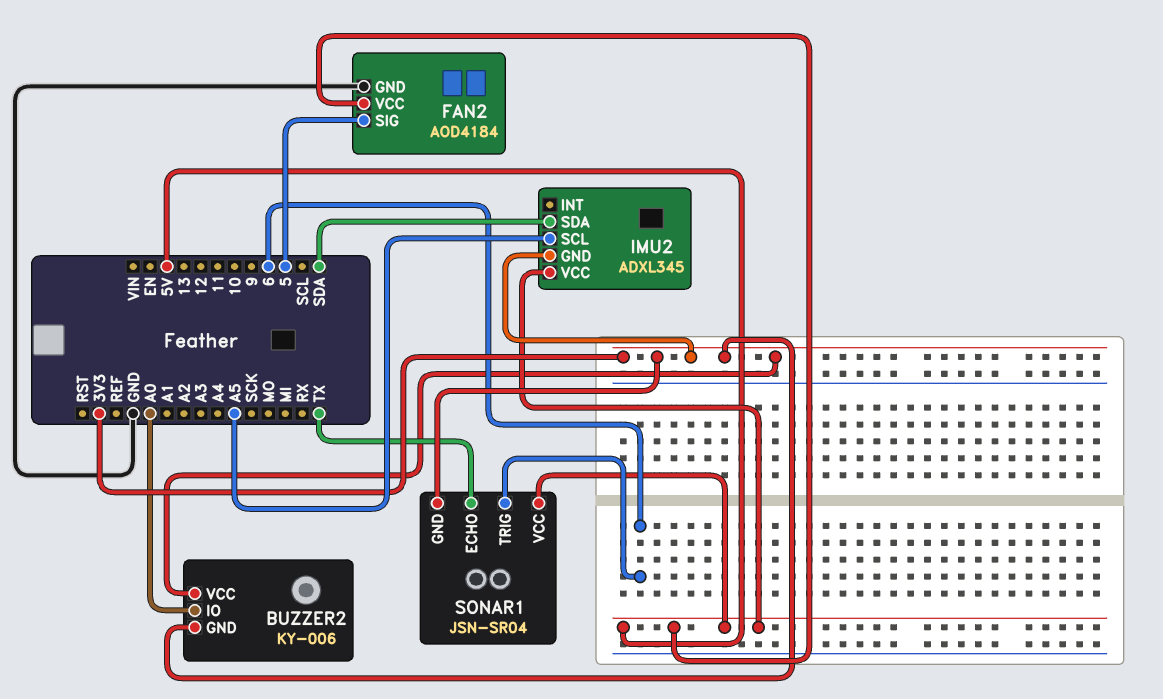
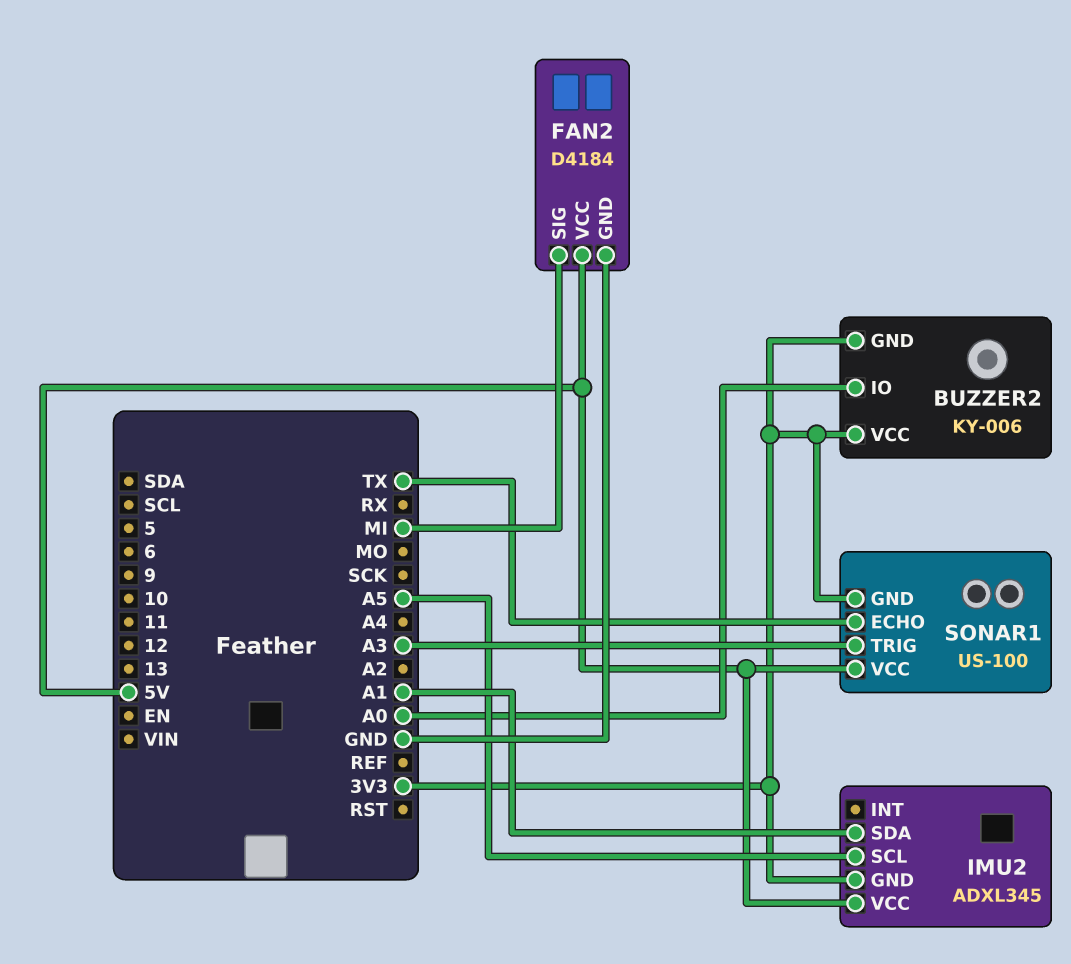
FAN2: AOD4184 -> D4184
FAN2 pin SIG: 5 -> MI
IMU2 pin SDA: SDA -> A1
SONAR1: JSN-SR04 -> US-100
SONAR1 pin TRIG: 6 -> A3

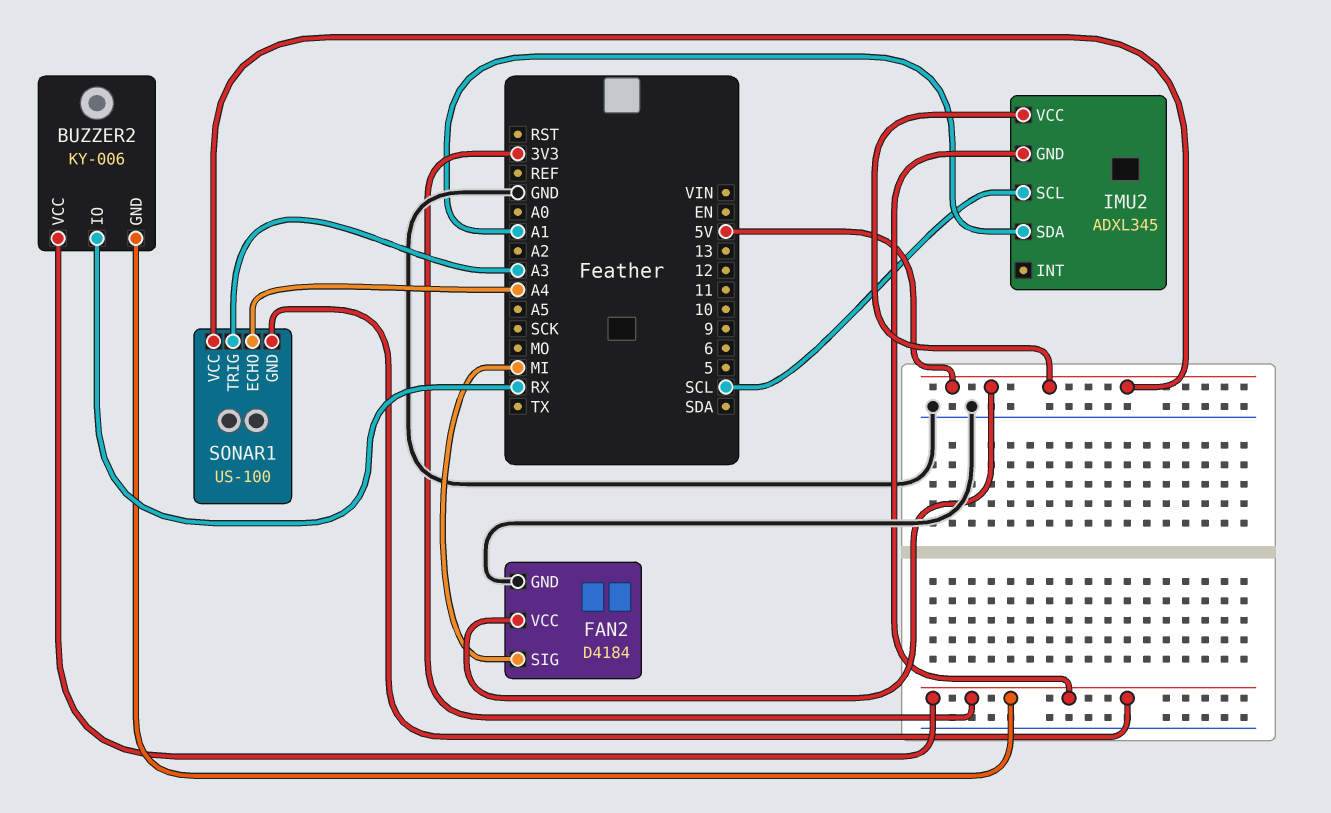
BUZZER2 pin IO: A0 -> RX
IMU2 pin SCL: A5 -> SCL
SONAR1 pin ECHO: TX -> A4

